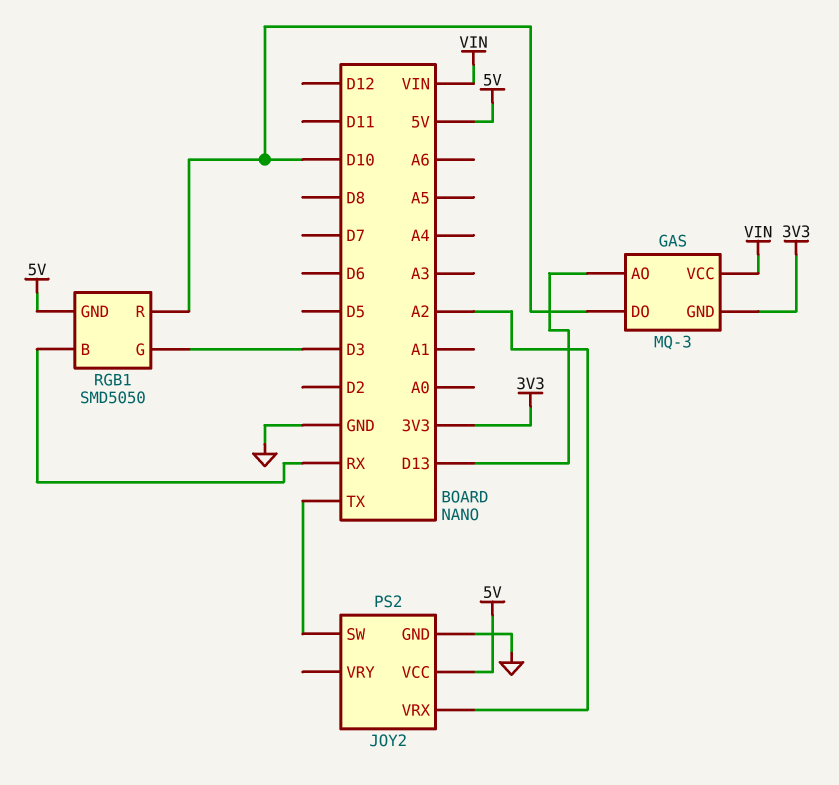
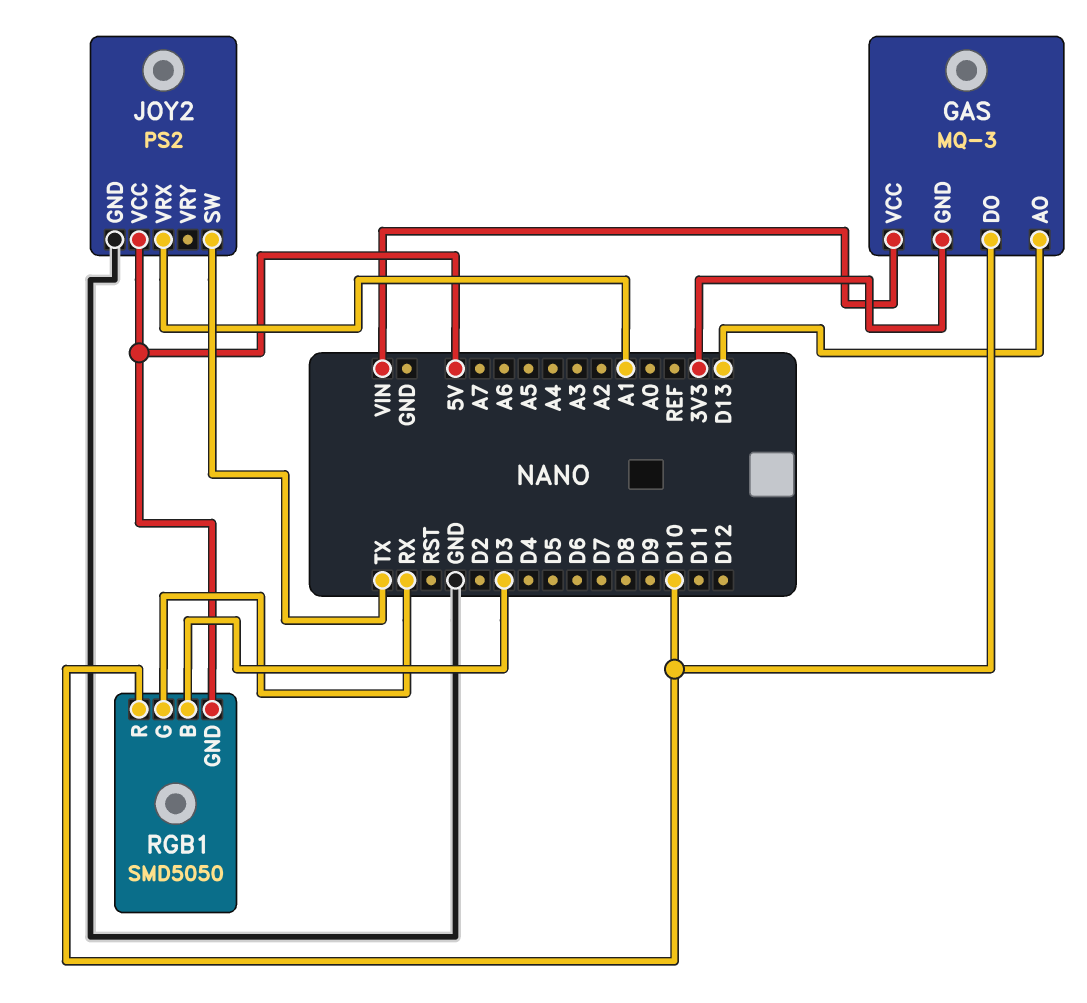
JOY2 pin VRX: A2 -> A1
RGB1 pin B: RX -> D3
RGB1 pin G: D3 -> RX

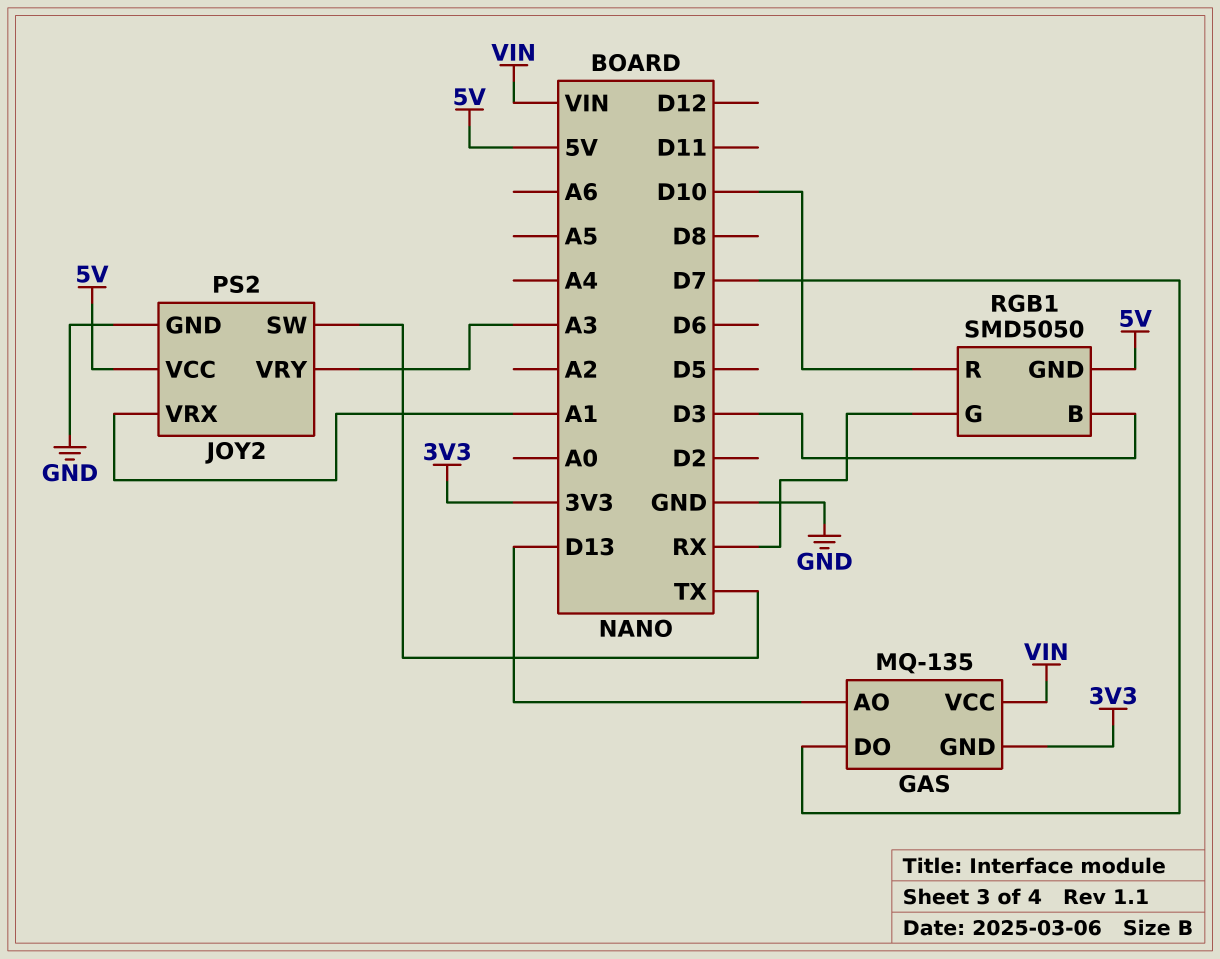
GAS: MQ-3 -> MQ-135
GAS pin DO: D10 -> D7
JOY2 pin VRY: none -> A3

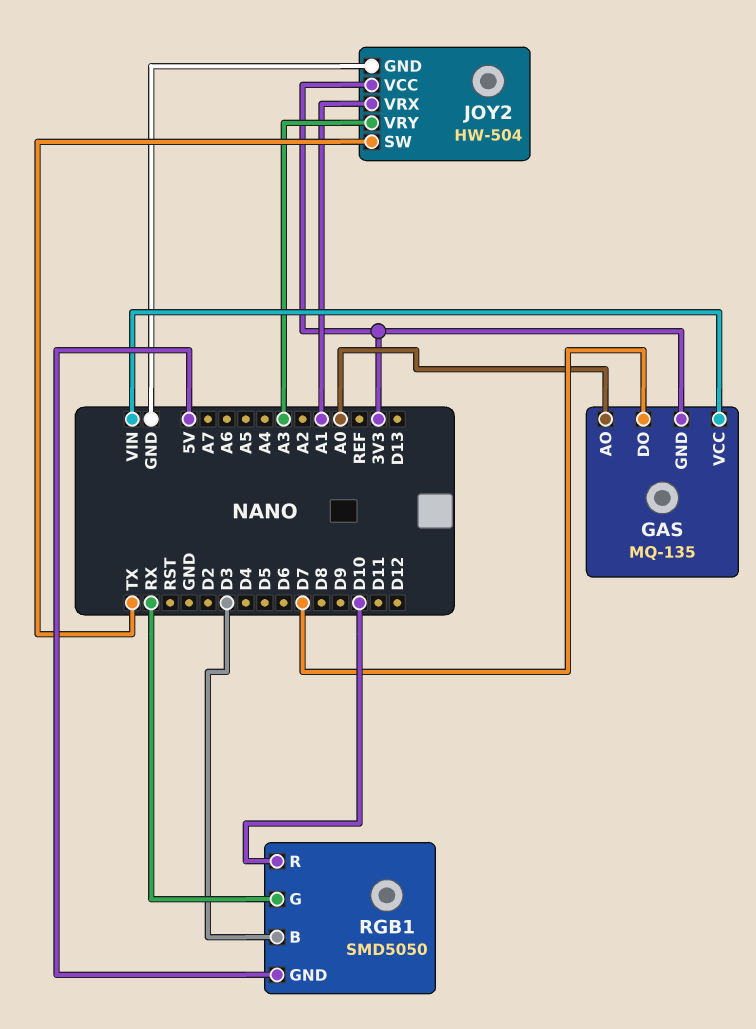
GAS pin AO: D13 -> A0
JOY2: PS2 -> HW-504
JOY2 pin VCC: 5V -> 3V3

